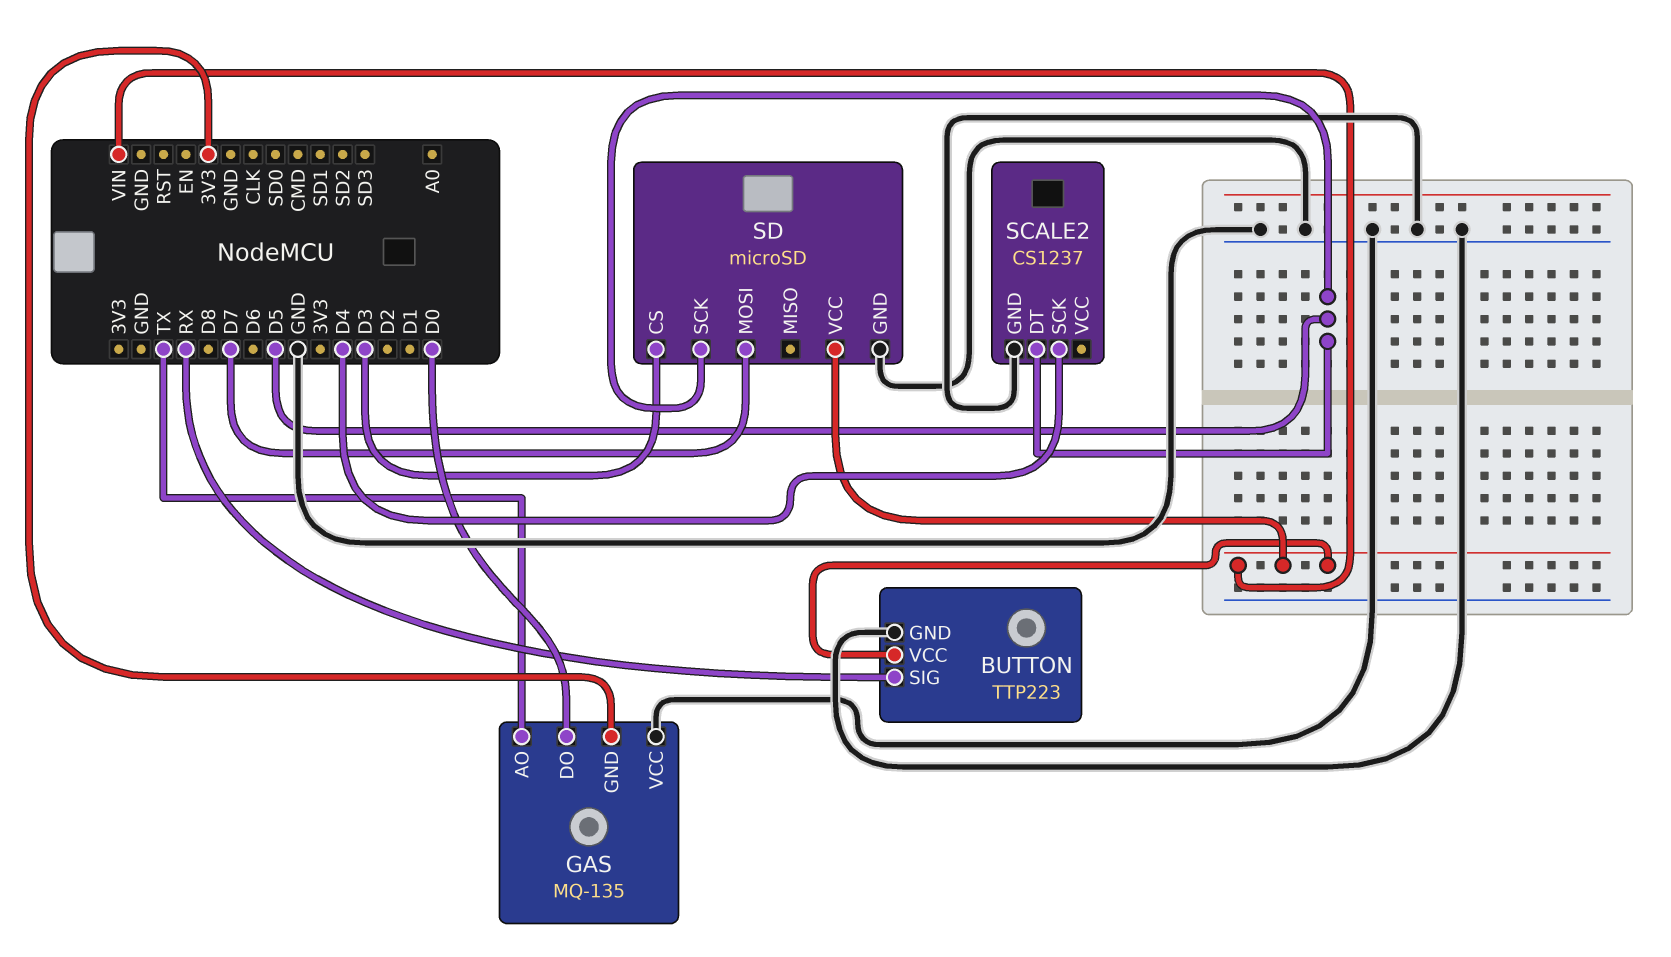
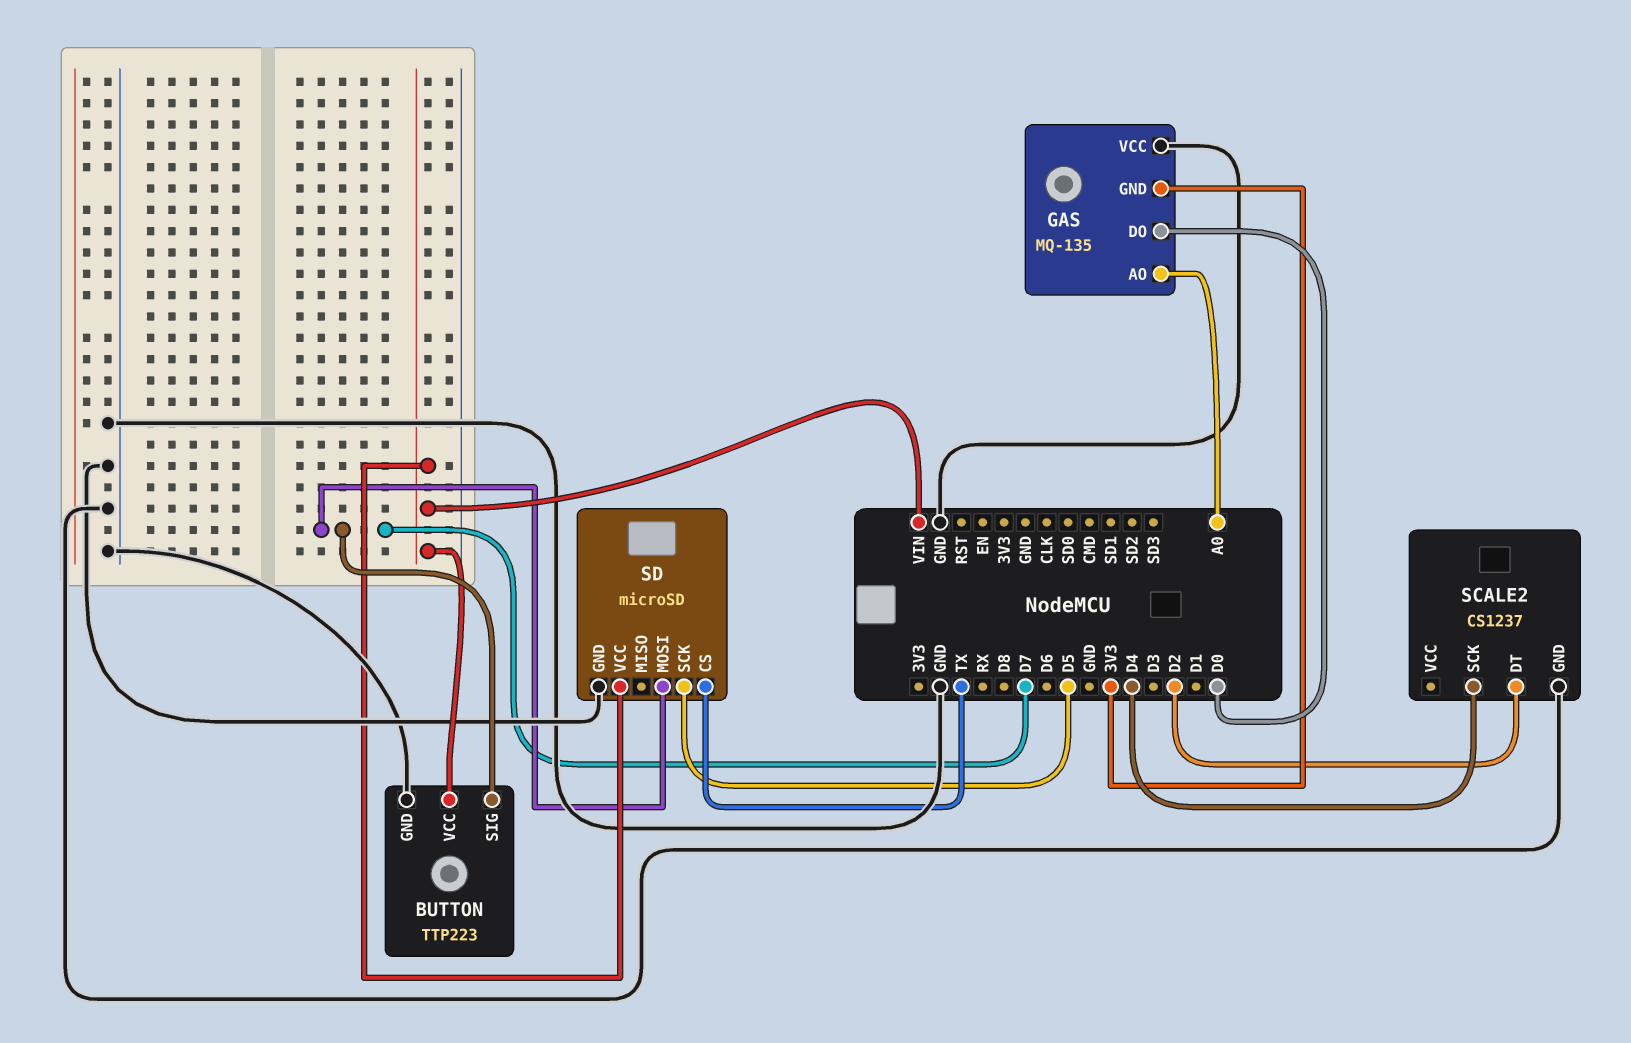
BUTTON pin SIG: RX -> D7
GAS pin AO: TX -> A0
SCALE2 pin DT: D5 -> D2
SD pin CS: D3 -> TX

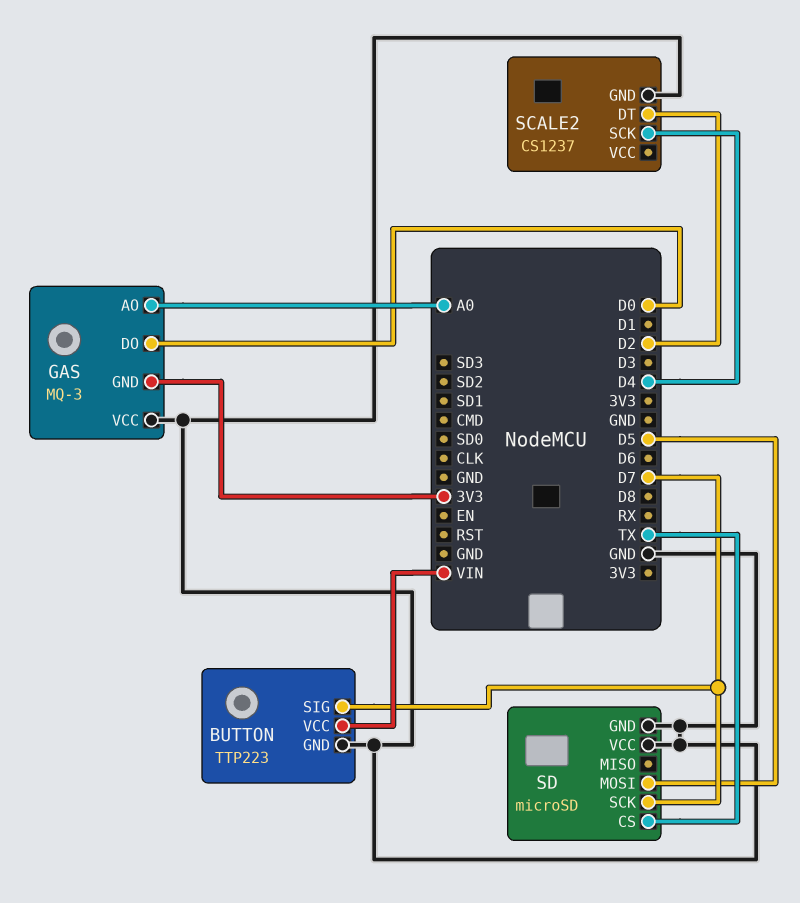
GAS: MQ-135 -> MQ-3
SD pin MOSI: D7 -> D5
SD pin SCK: D5 -> D7
SD pin VCC: VIN -> GND

